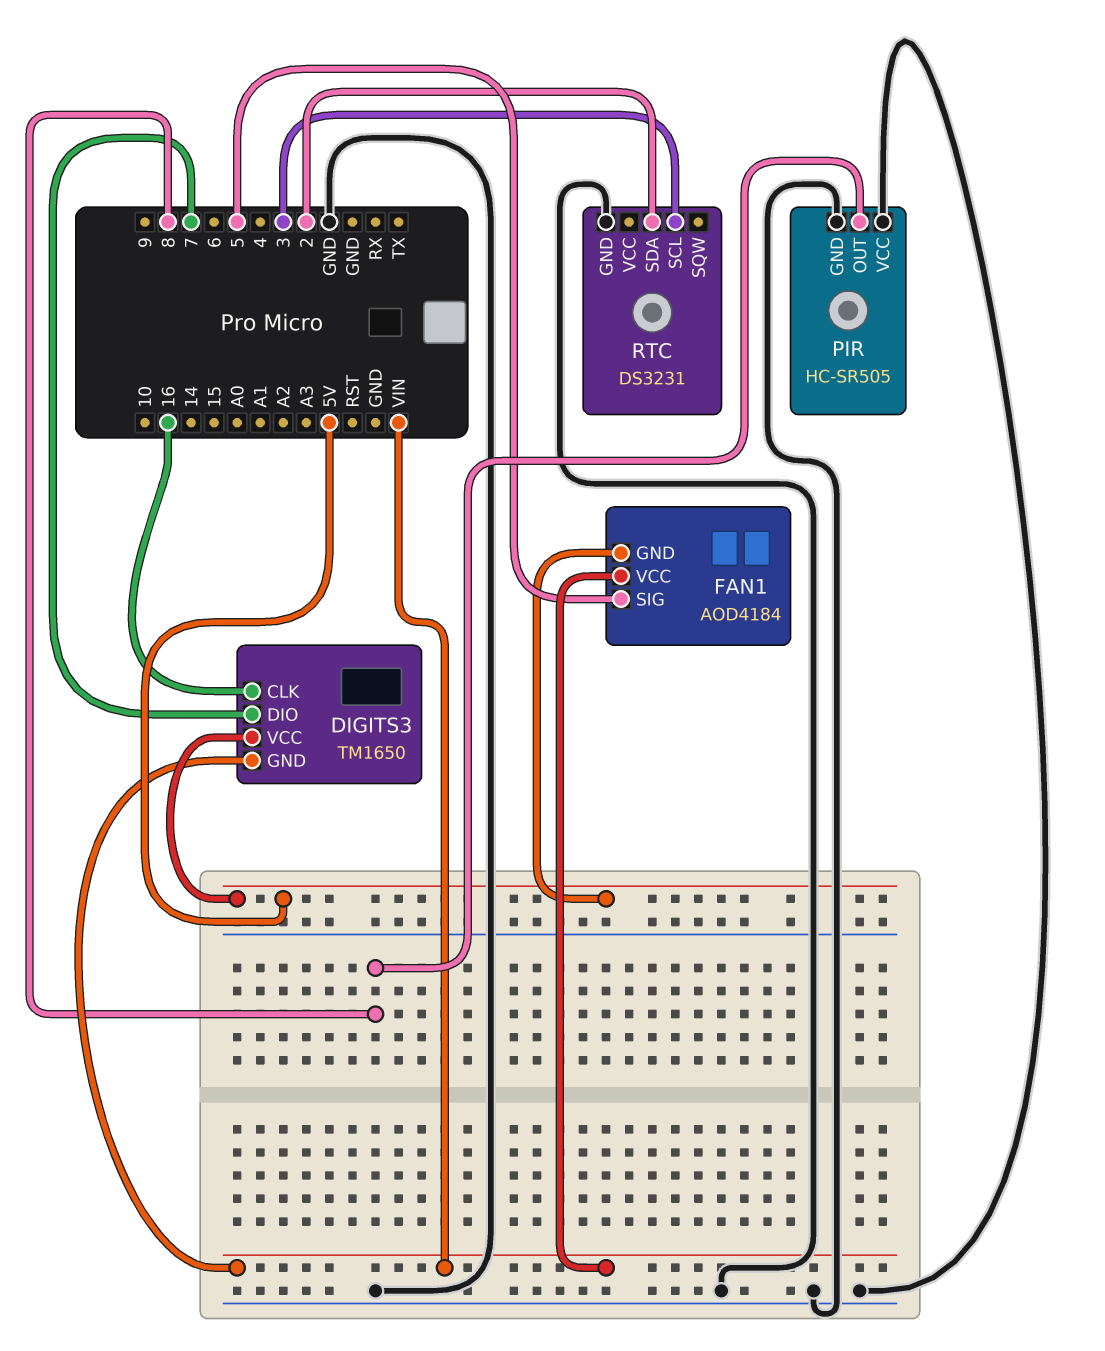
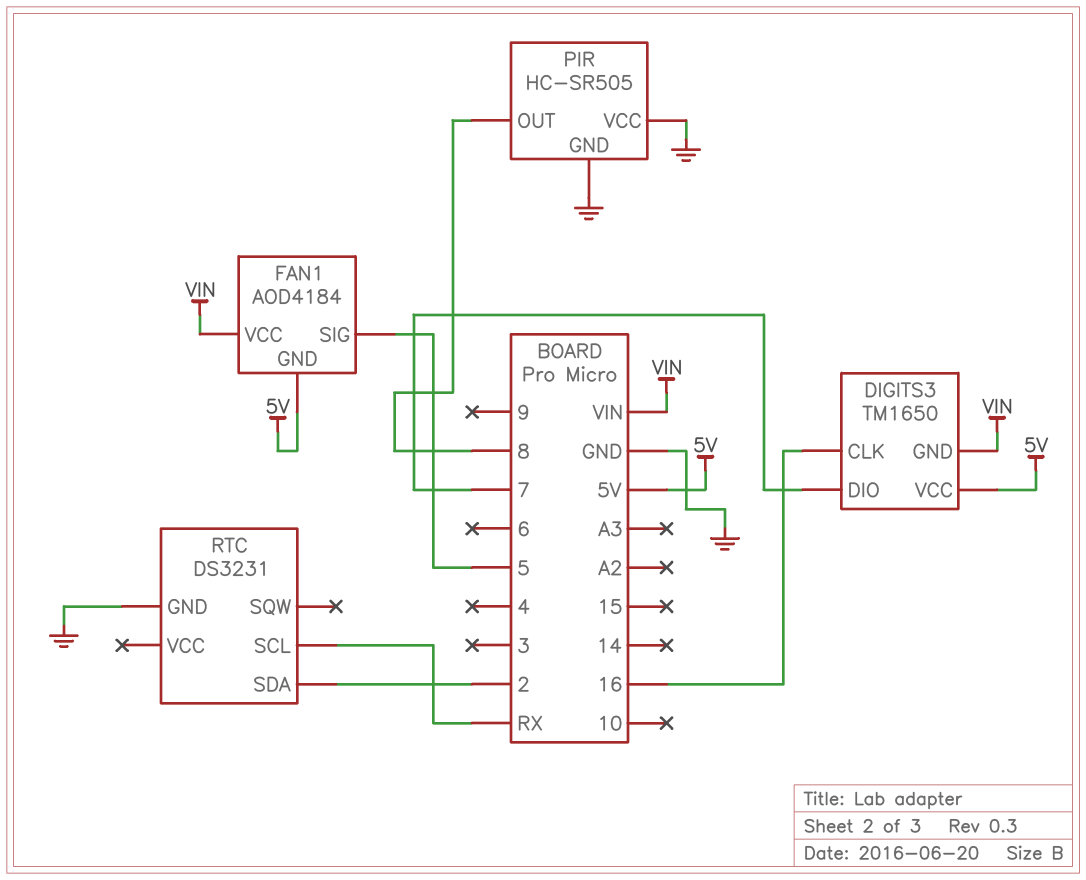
RTC pin SCL: 3 -> RX

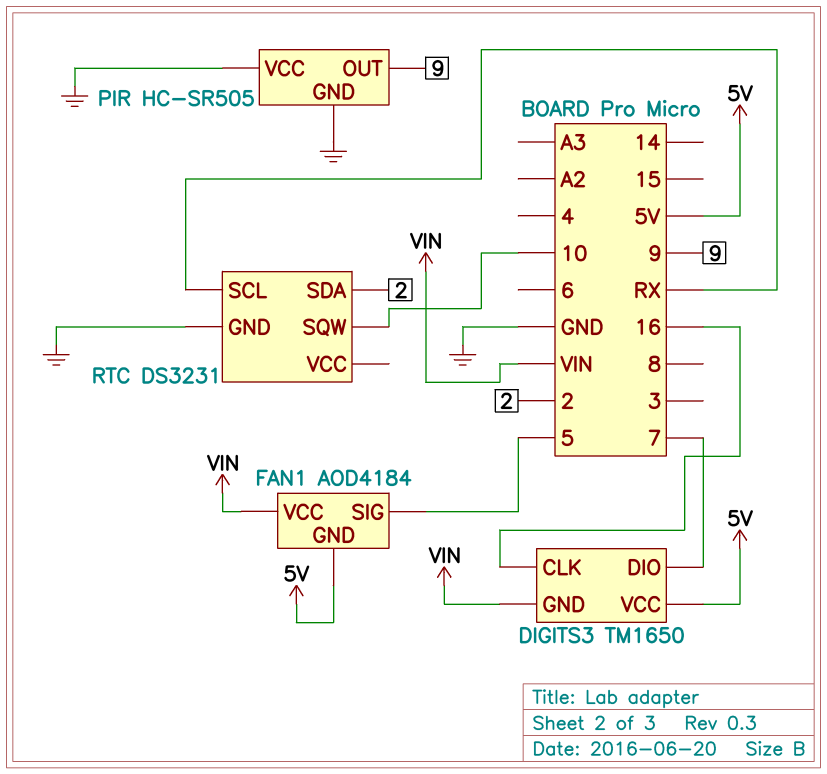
PIR pin OUT: 8 -> 9
RTC pin SQW: none -> 10

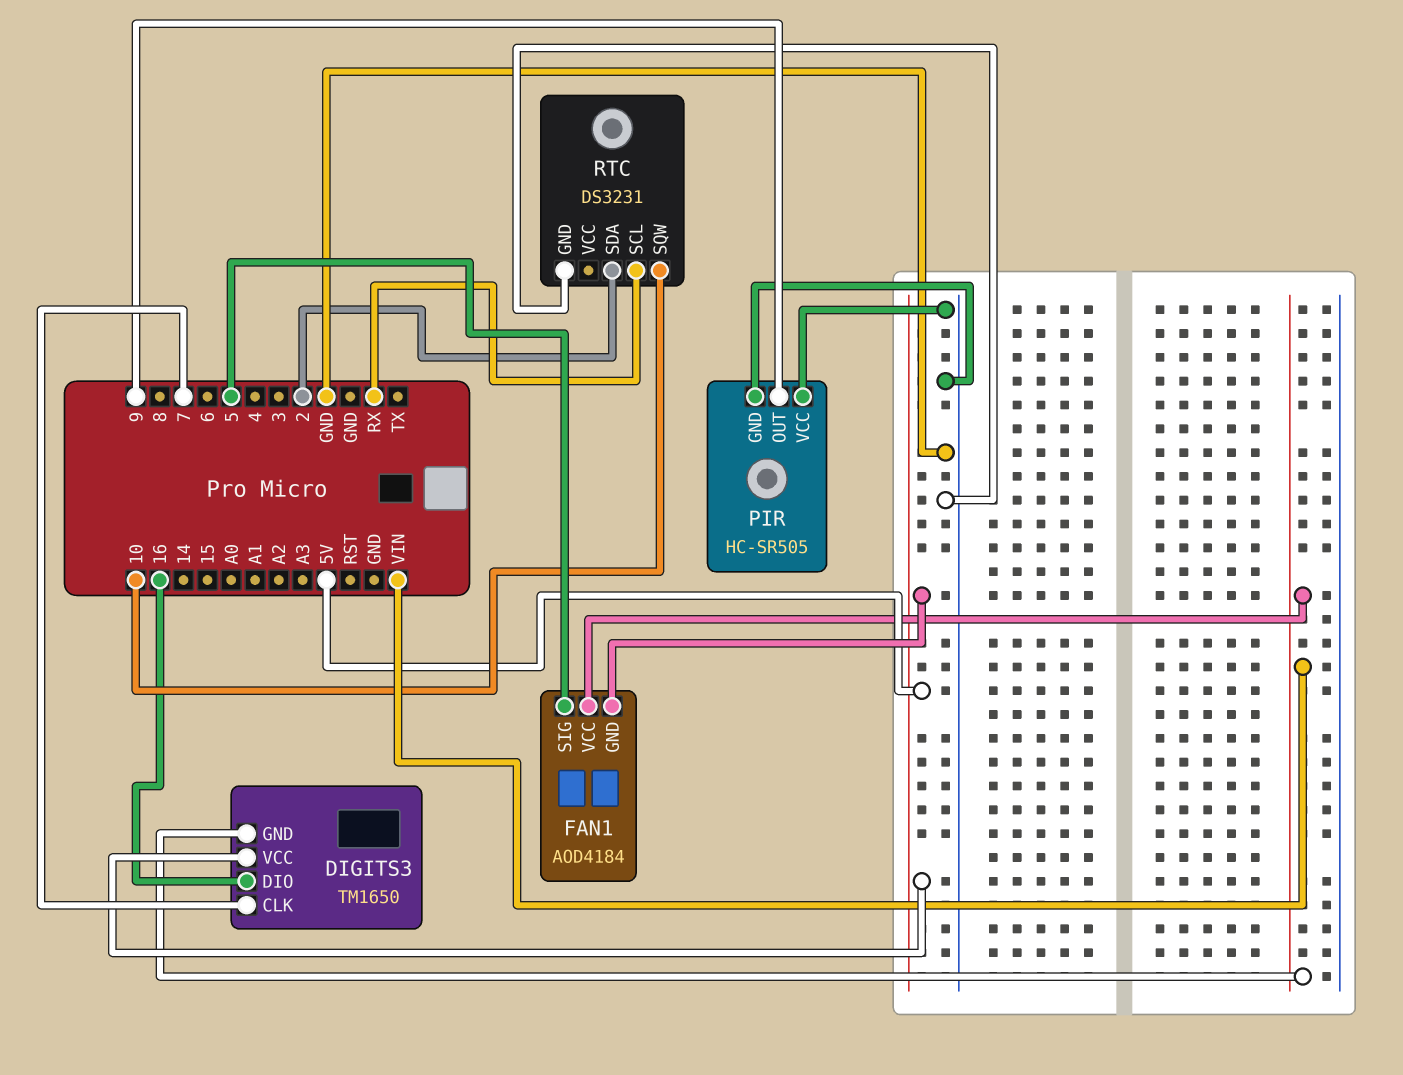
DIGITS3 pin CLK: 16 -> 7
DIGITS3 pin DIO: 7 -> 16

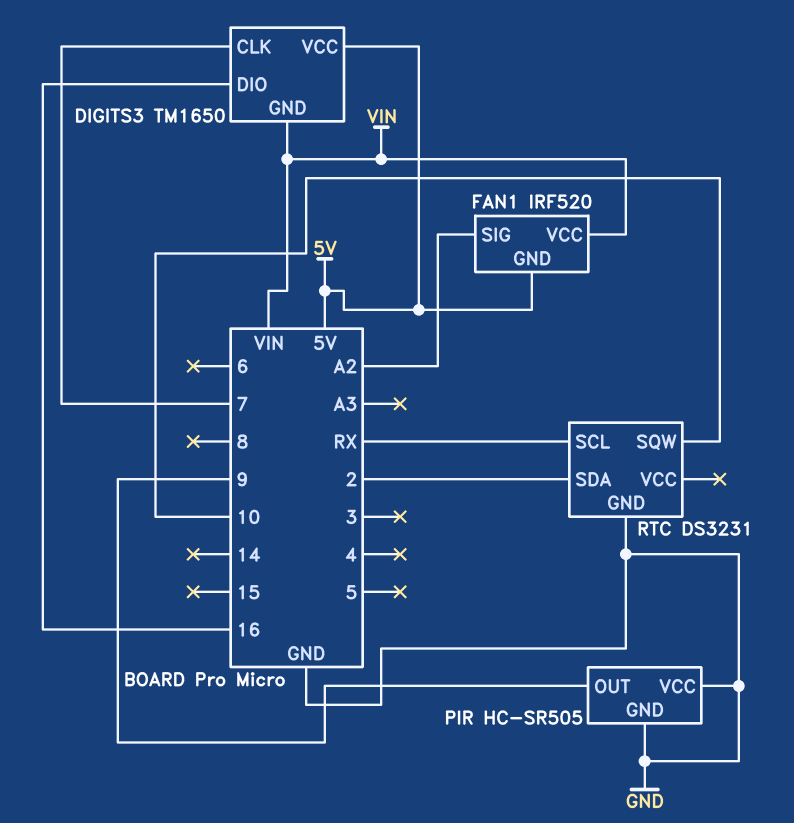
FAN1: AOD4184 -> IRF520
FAN1 pin SIG: 5 -> A2

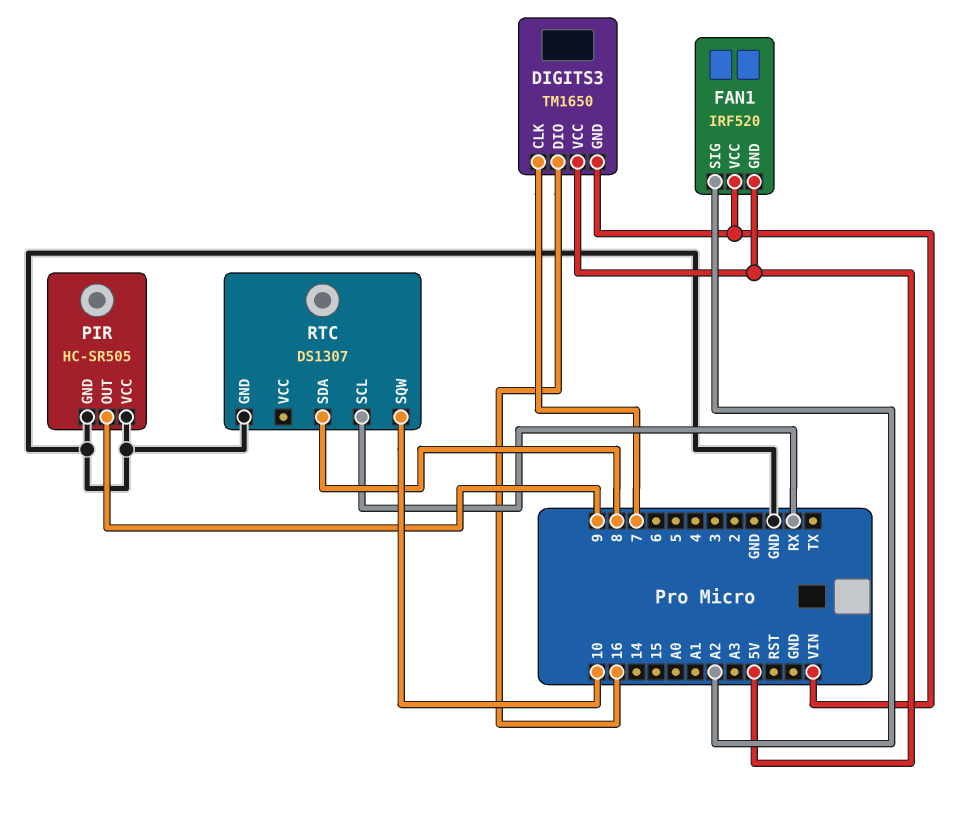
RTC: DS3231 -> DS1307
RTC pin SDA: 2 -> 8

